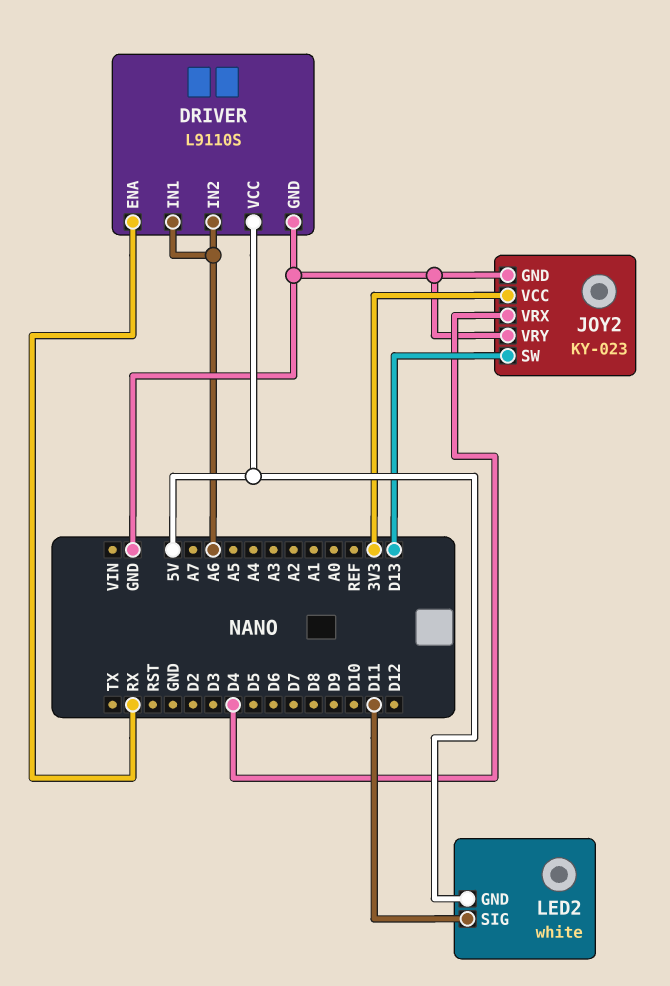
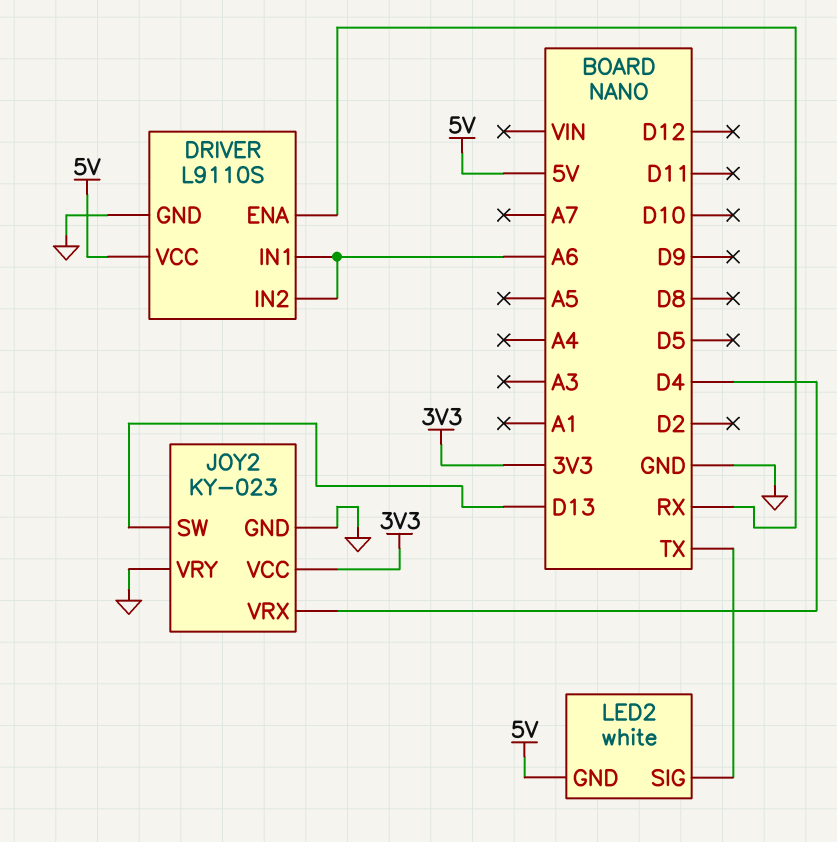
LED2 pin SIG: D11 -> TX

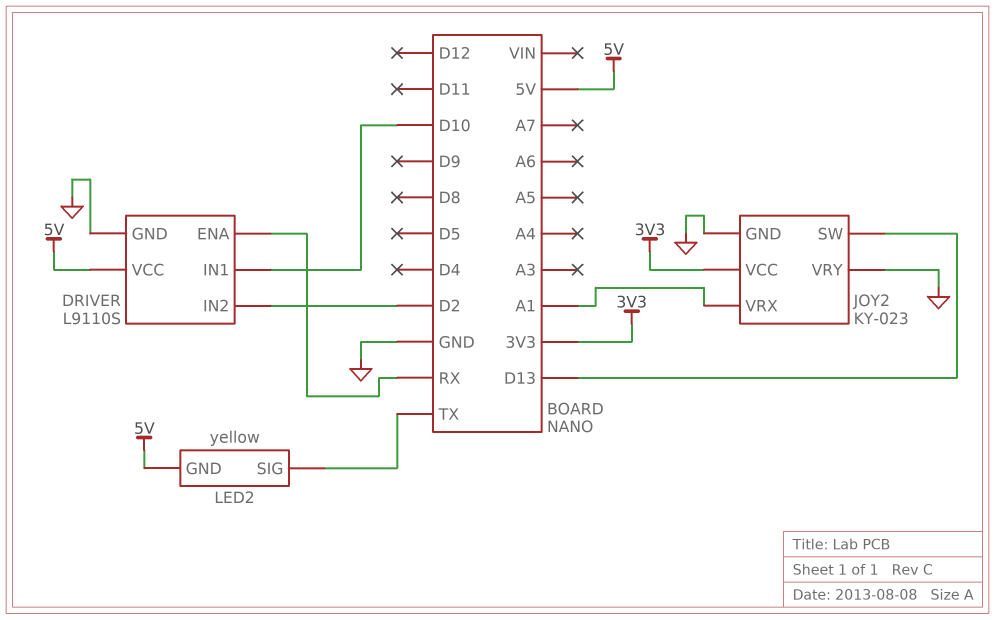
DRIVER pin IN1: A6 -> D10
DRIVER pin IN2: A6 -> D2
JOY2 pin VRX: D4 -> A1
LED2: white -> yellow

